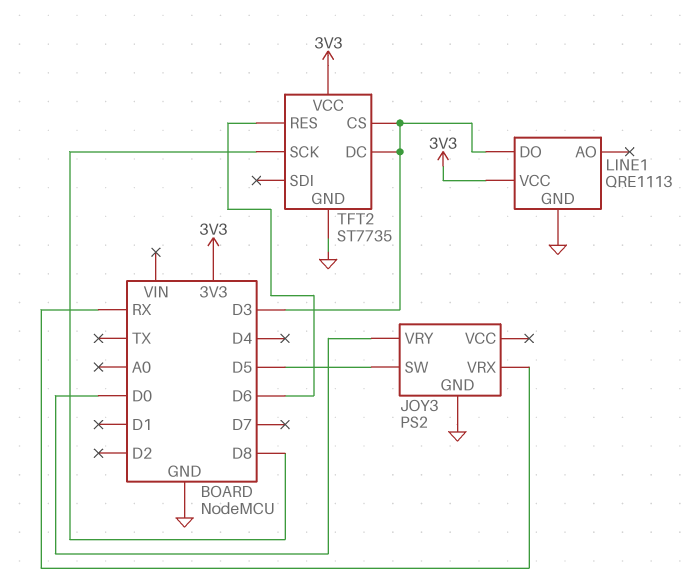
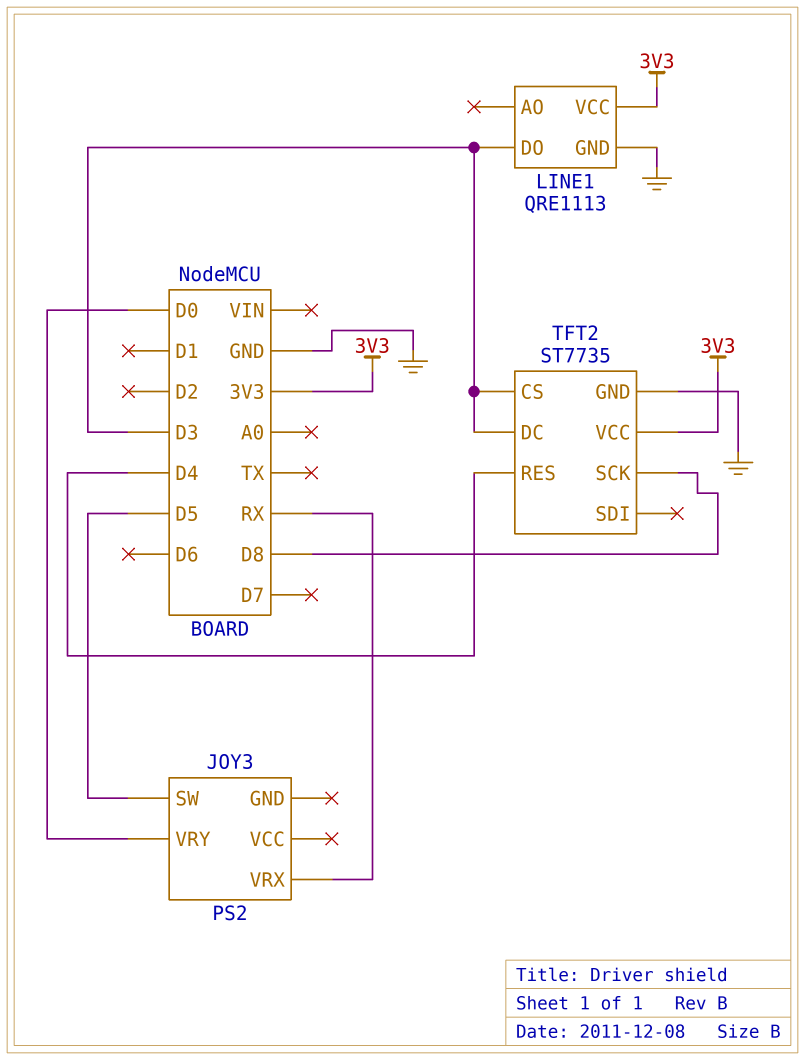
JOY3 pin GND: GND -> none
TFT2 pin RES: D6 -> D4

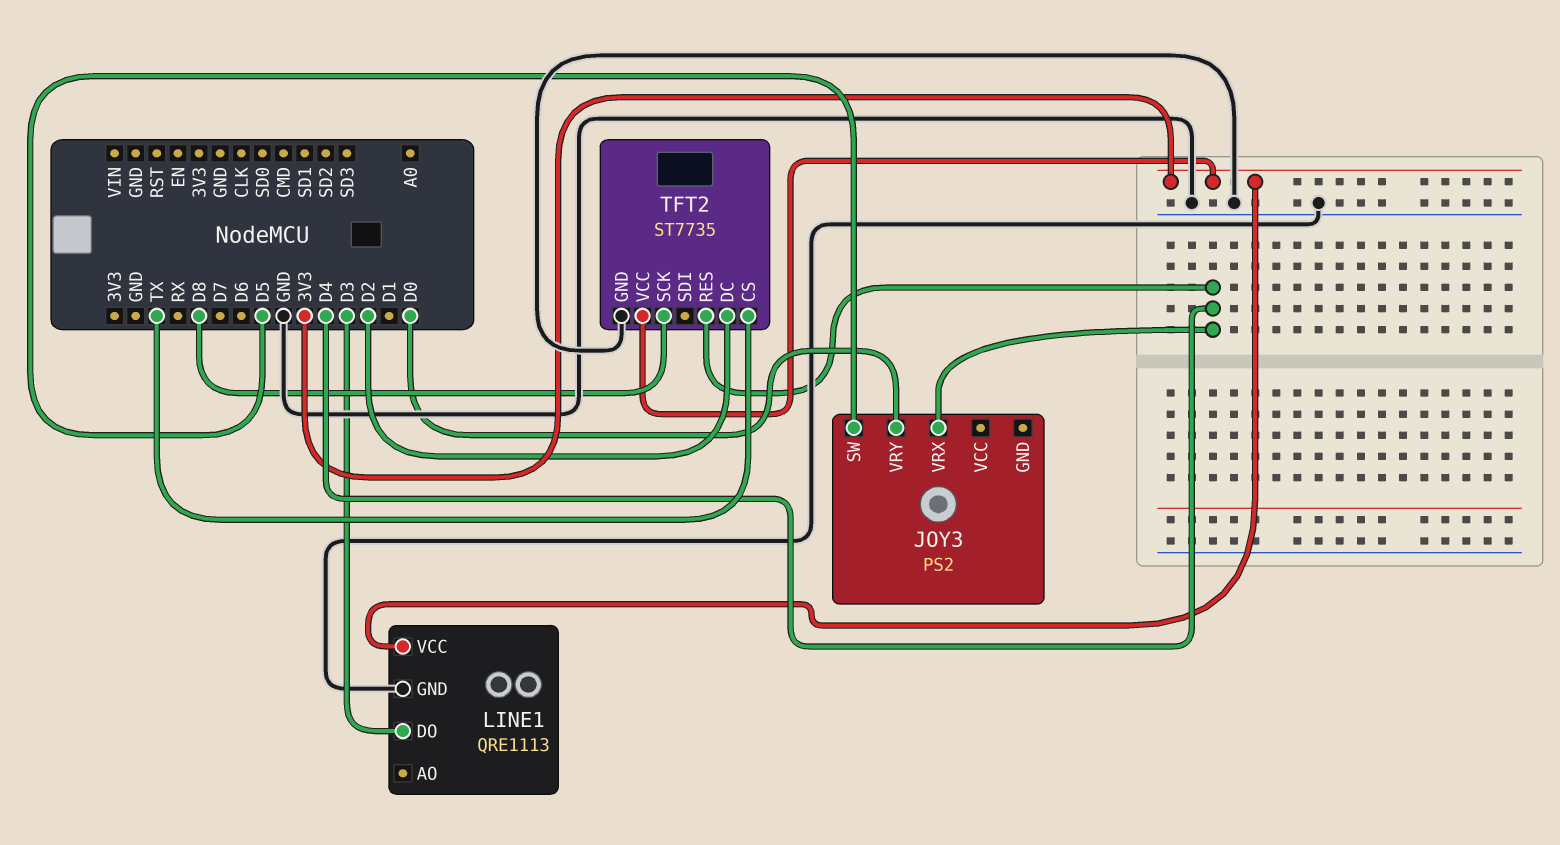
JOY3 pin VRX: RX -> D4
TFT2 pin CS: D3 -> TX
TFT2 pin DC: D3 -> D2

